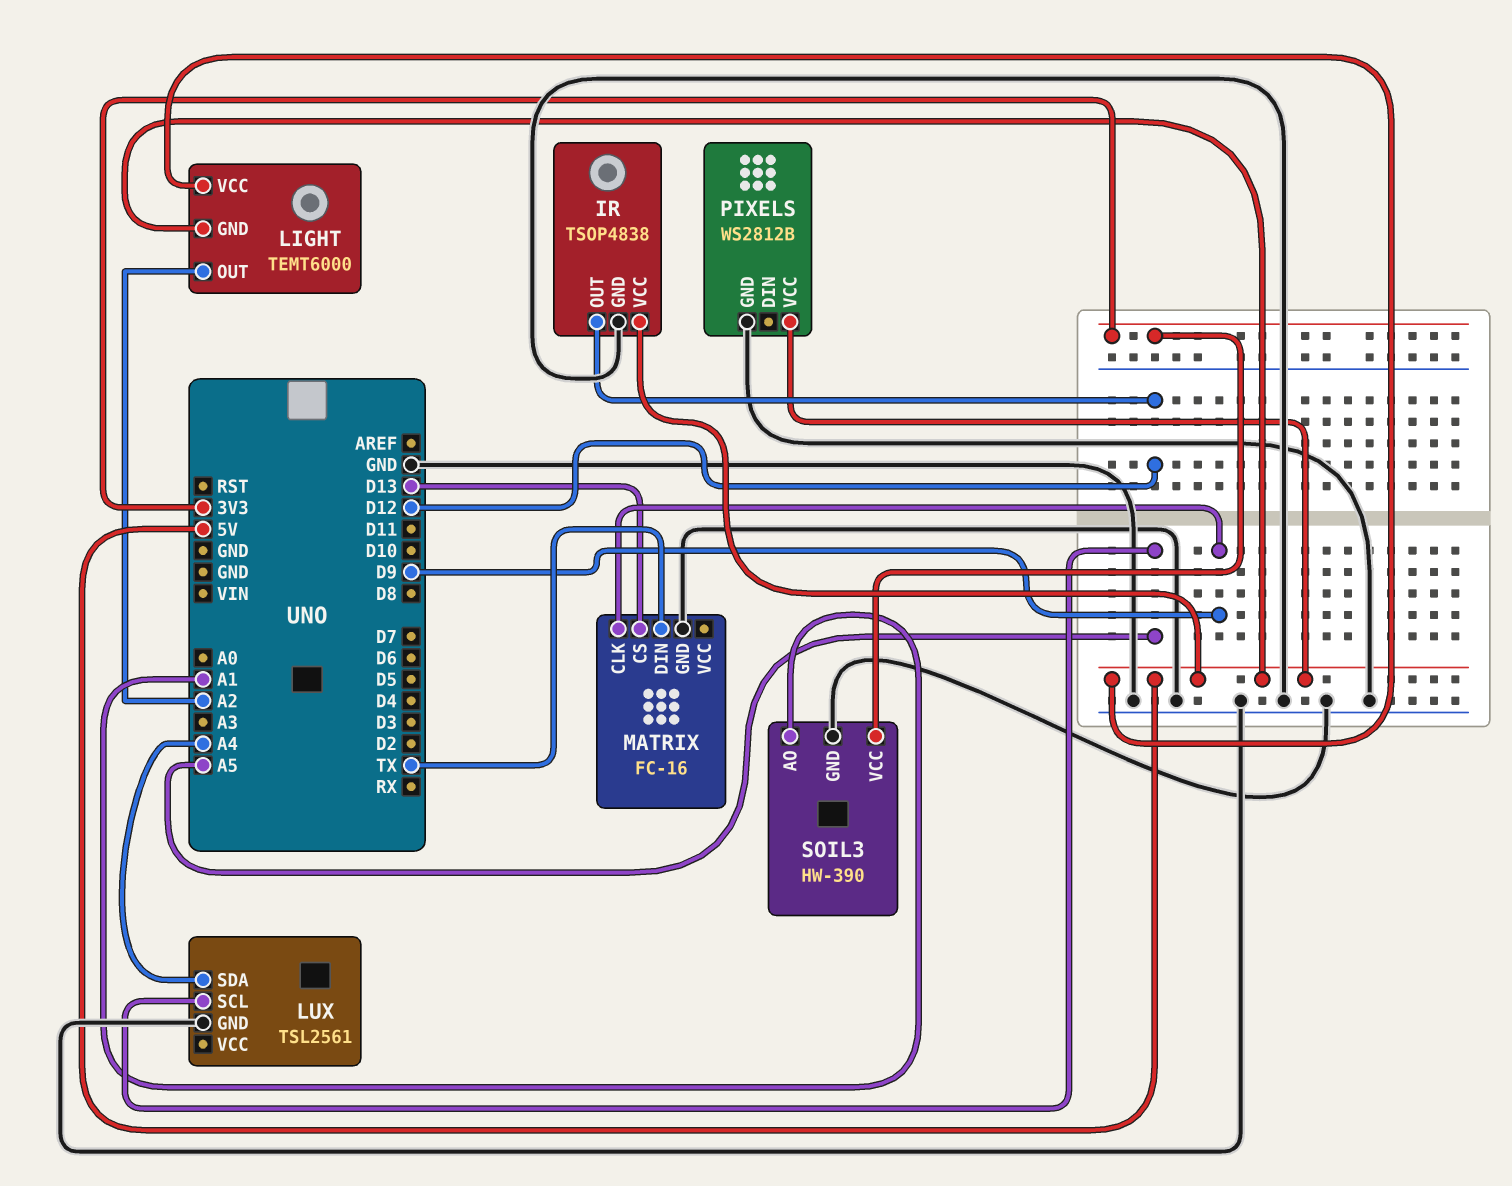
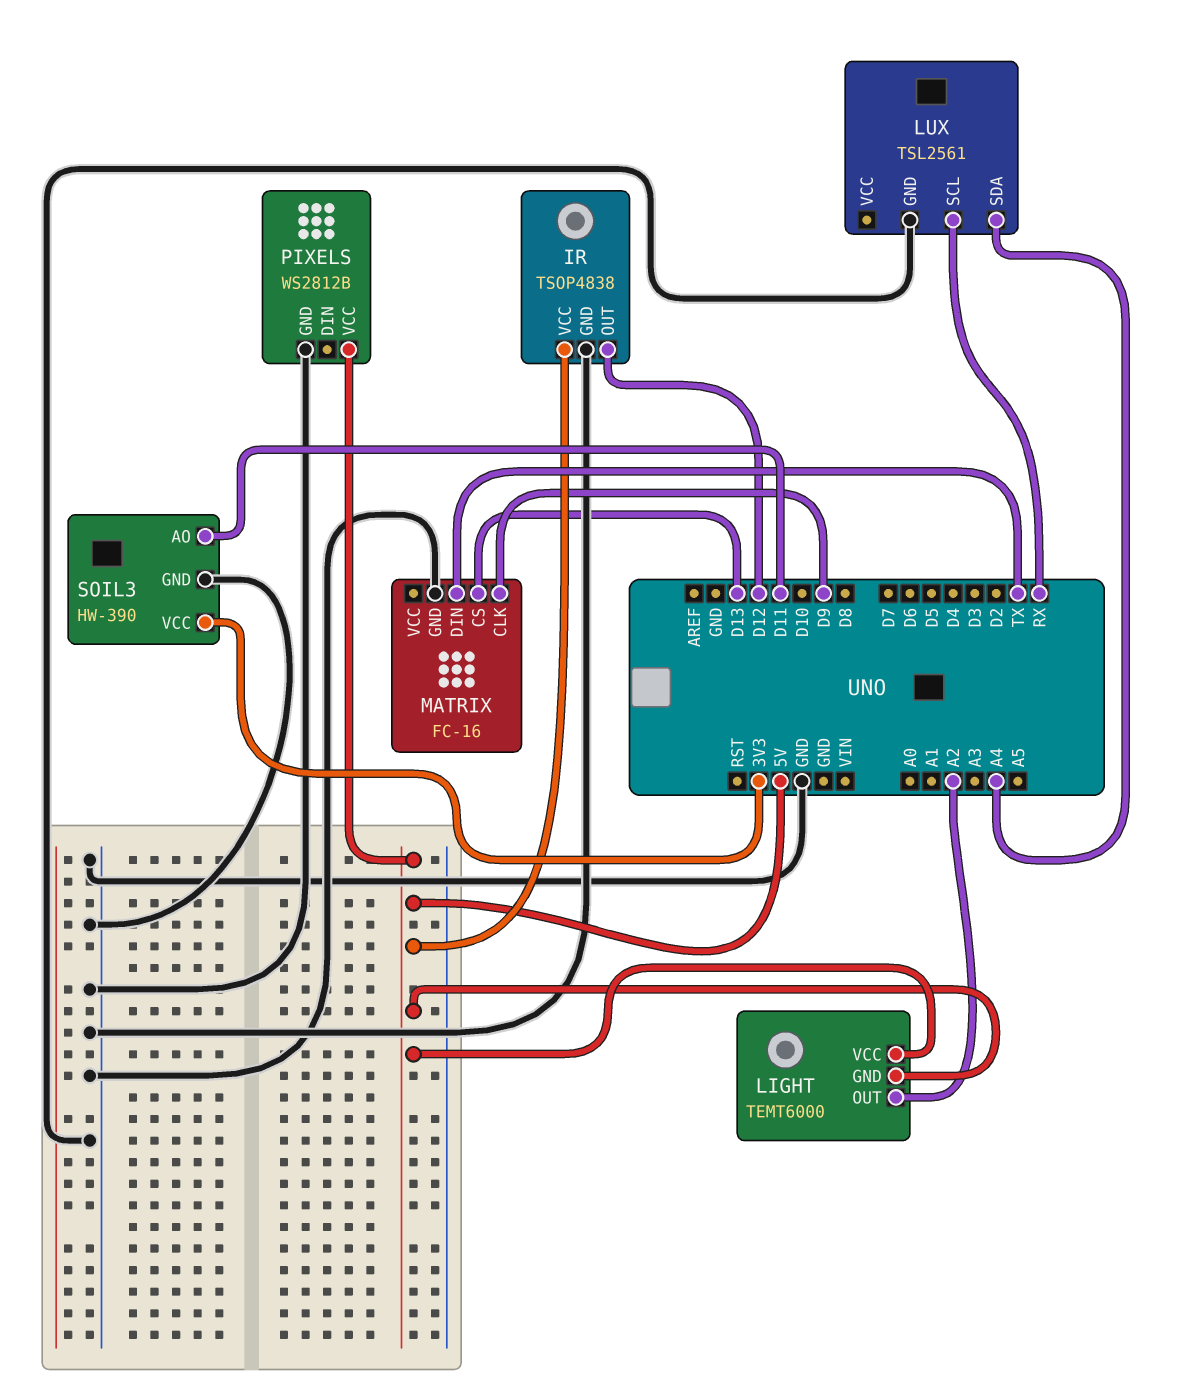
LUX pin SCL: A5 -> RX
SOIL3 pin AO: A1 -> D11

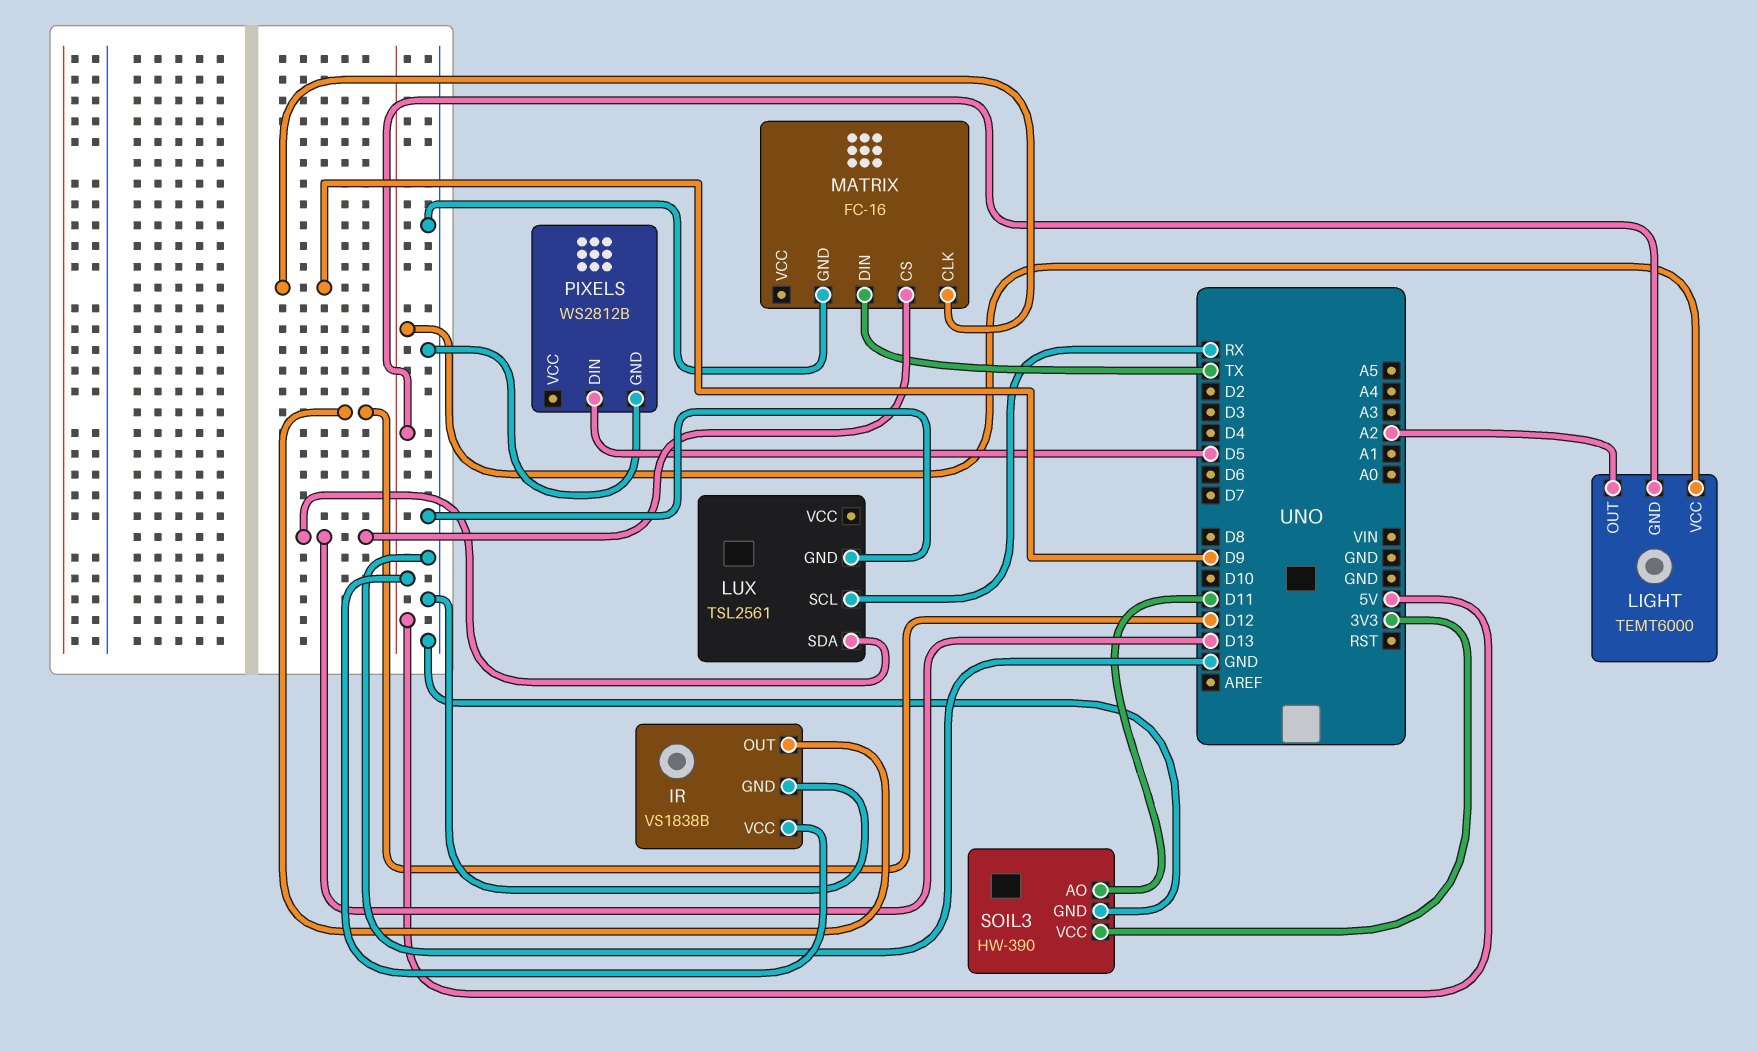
IR: TSOP4838 -> VS1838B
LUX pin SDA: A4 -> D13
PIXELS pin DIN: none -> D5
PIXELS pin VCC: 5V -> none

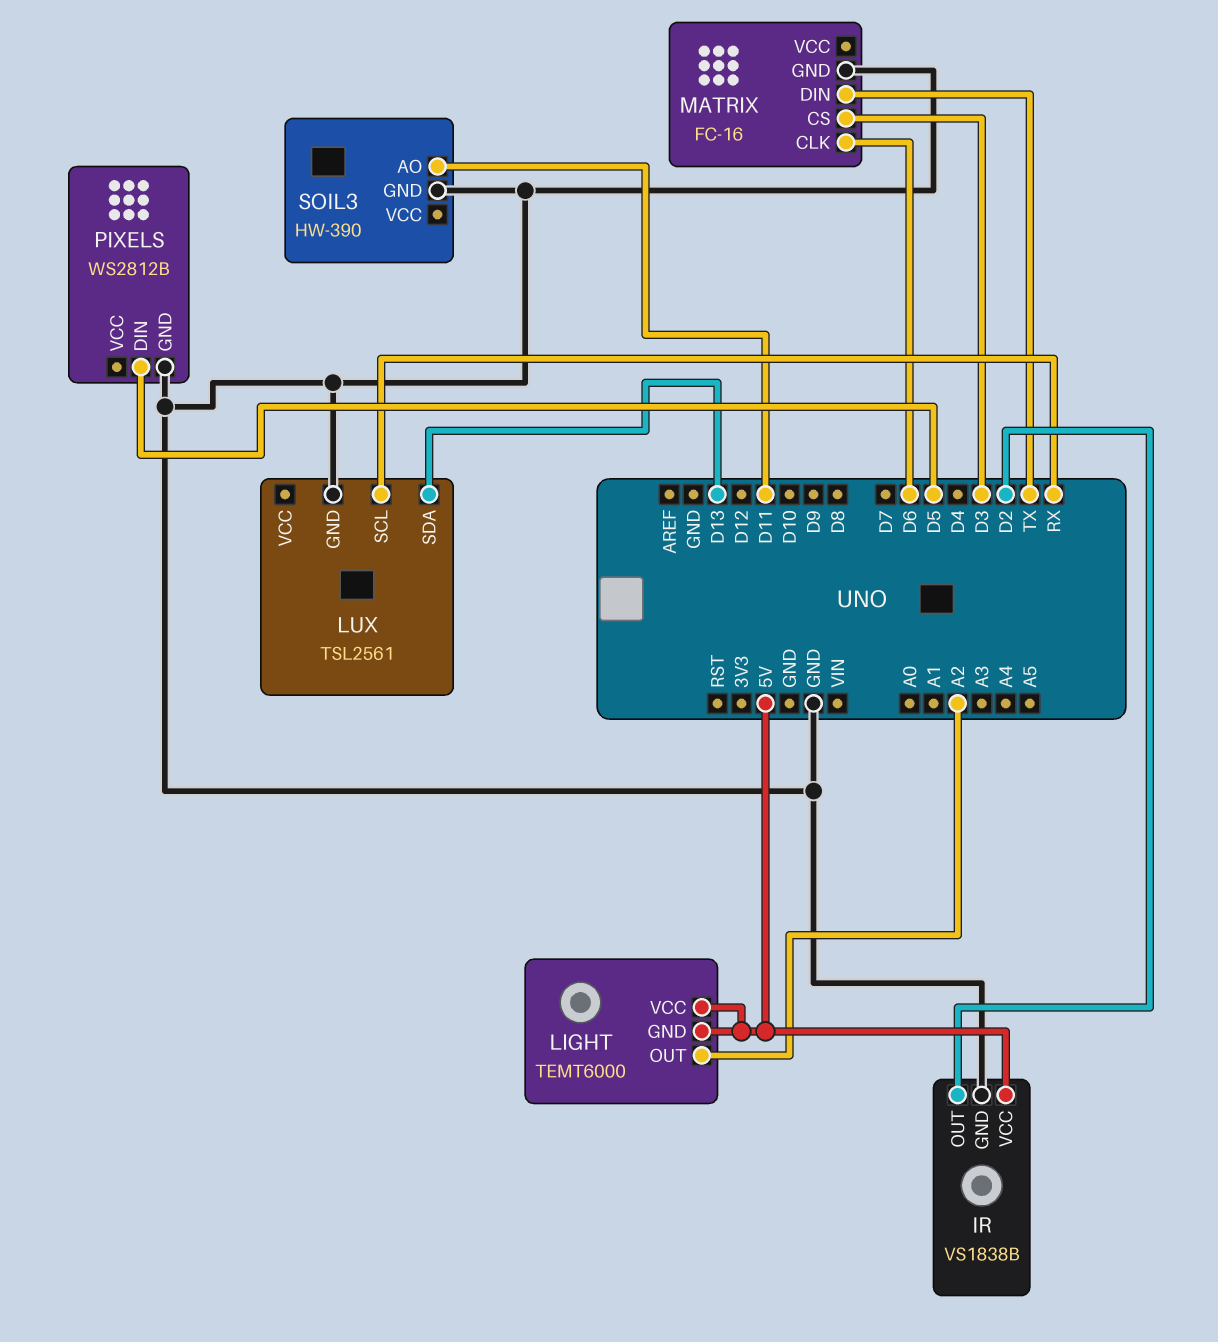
IR pin OUT: D12 -> D2
MATRIX pin CLK: D9 -> D6
MATRIX pin CS: D13 -> D3
SOIL3 pin VCC: 3V3 -> none

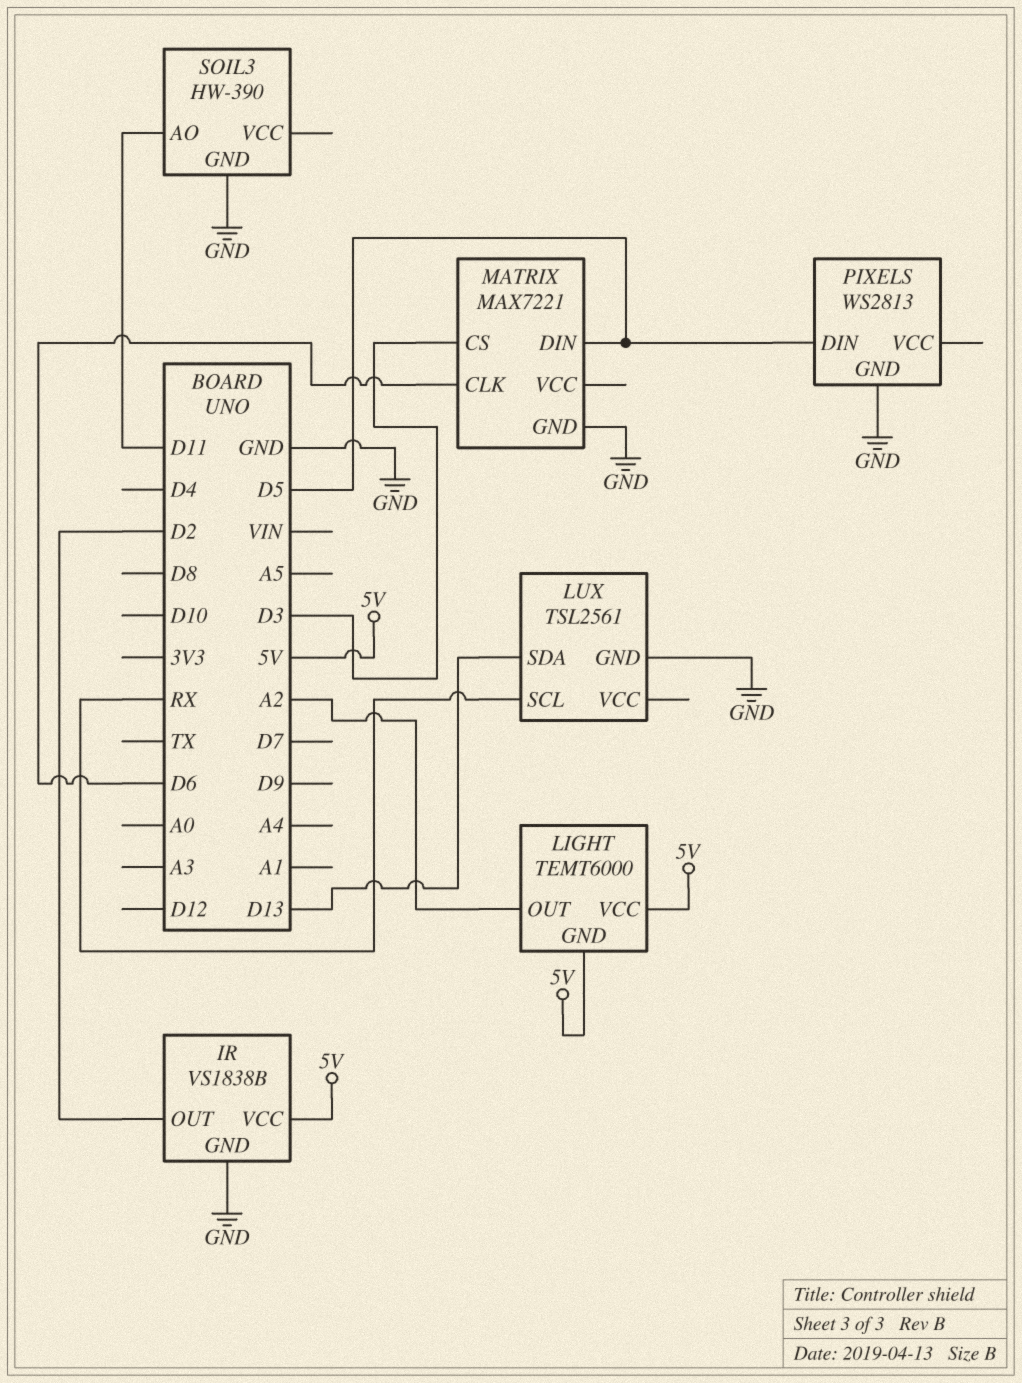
MATRIX: FC-16 -> MAX7221
MATRIX pin DIN: TX -> D5
PIXELS: WS2812B -> WS2813

